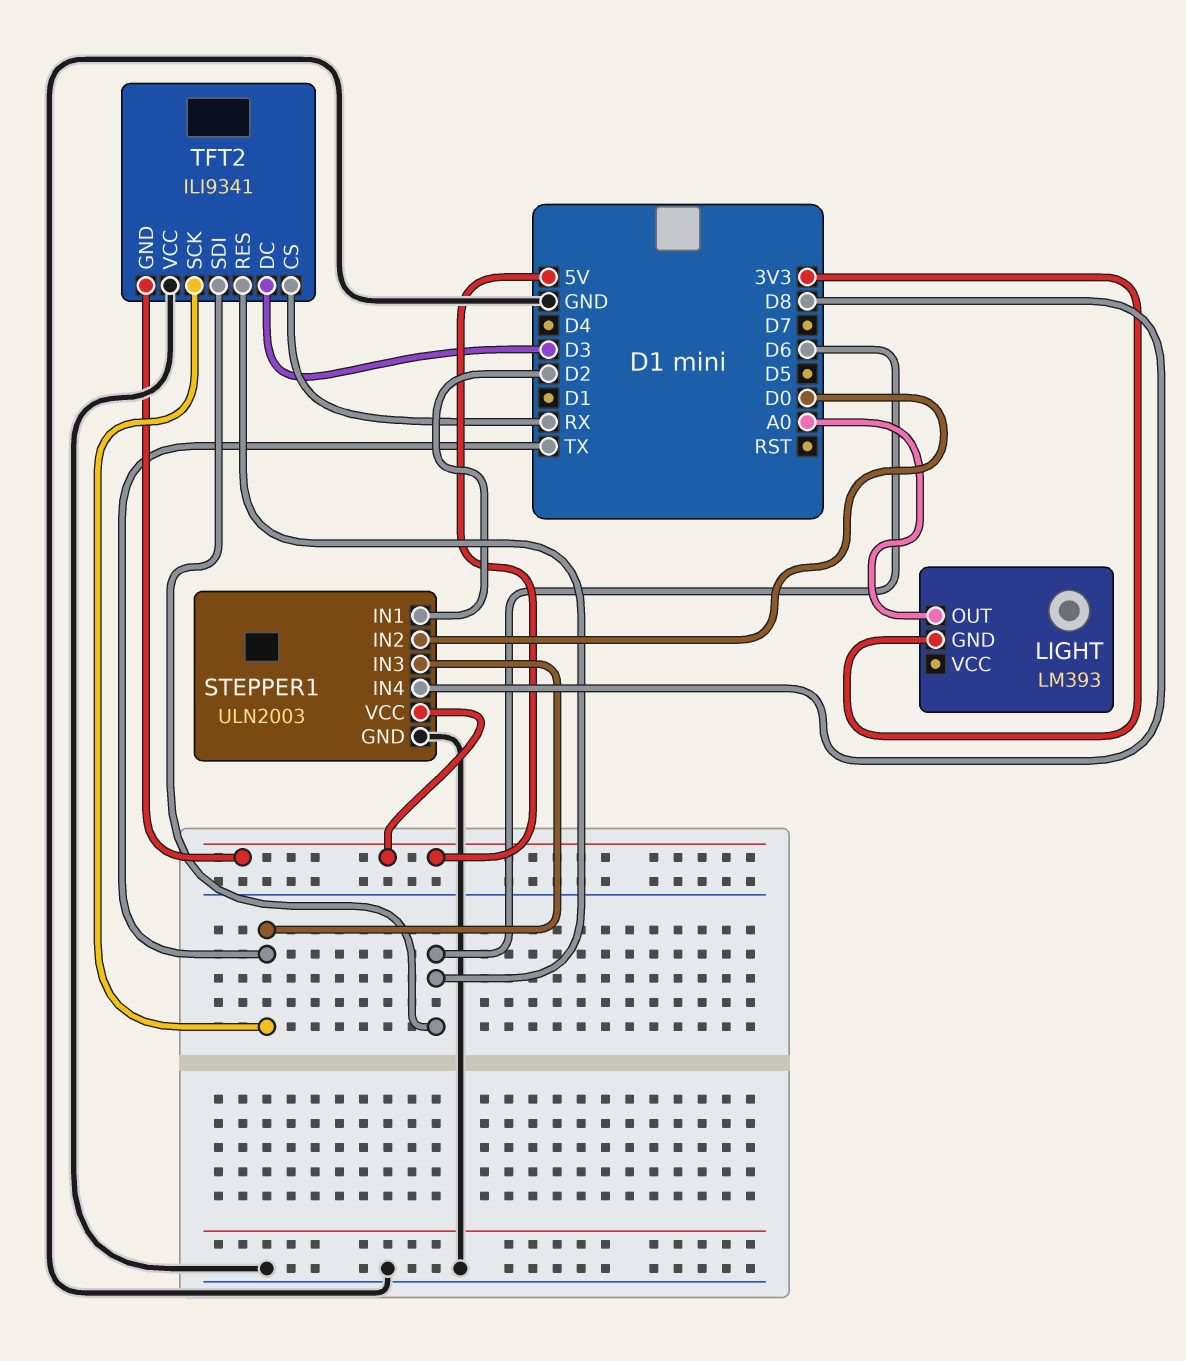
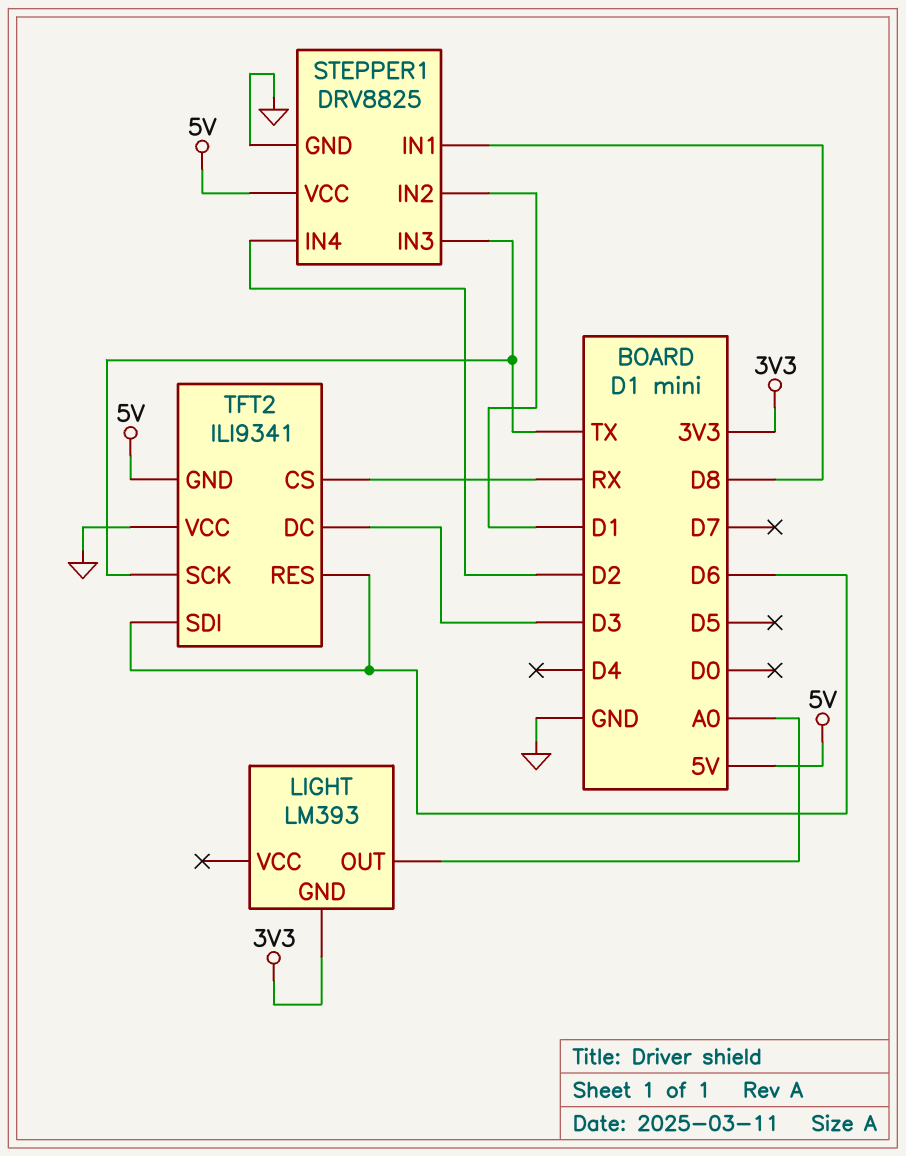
STEPPER1: ULN2003 -> DRV8825
STEPPER1 pin IN1: D2 -> D8
STEPPER1 pin IN2: D0 -> D1
STEPPER1 pin IN4: D8 -> D2

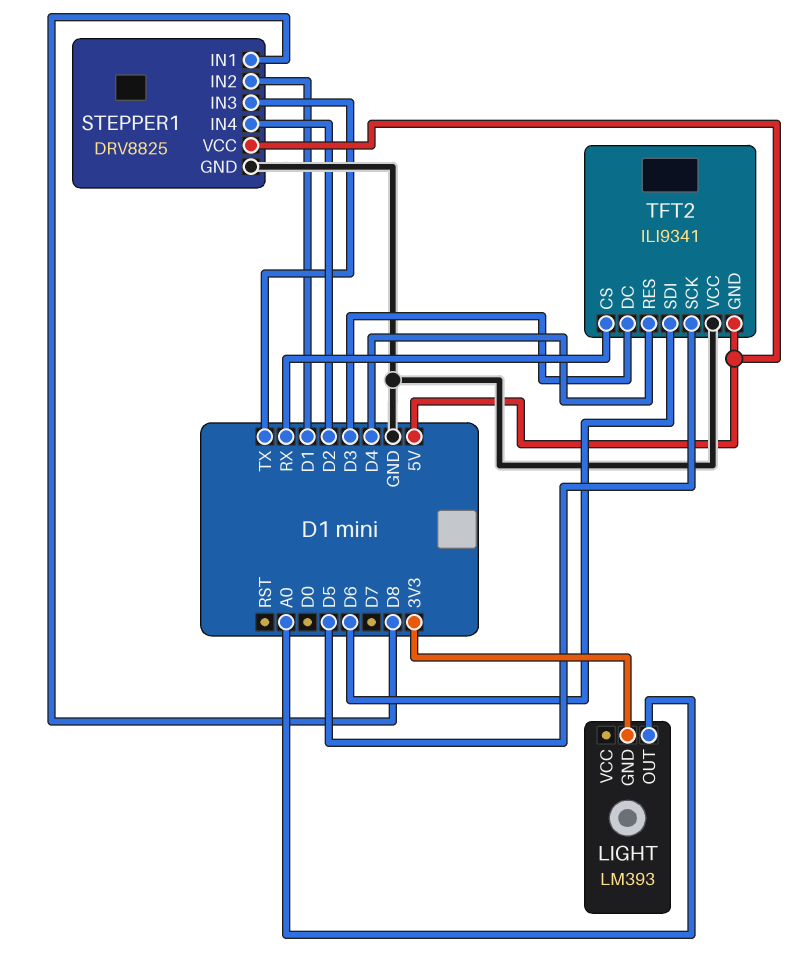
TFT2 pin RES: D6 -> D4
TFT2 pin SCK: TX -> D5

